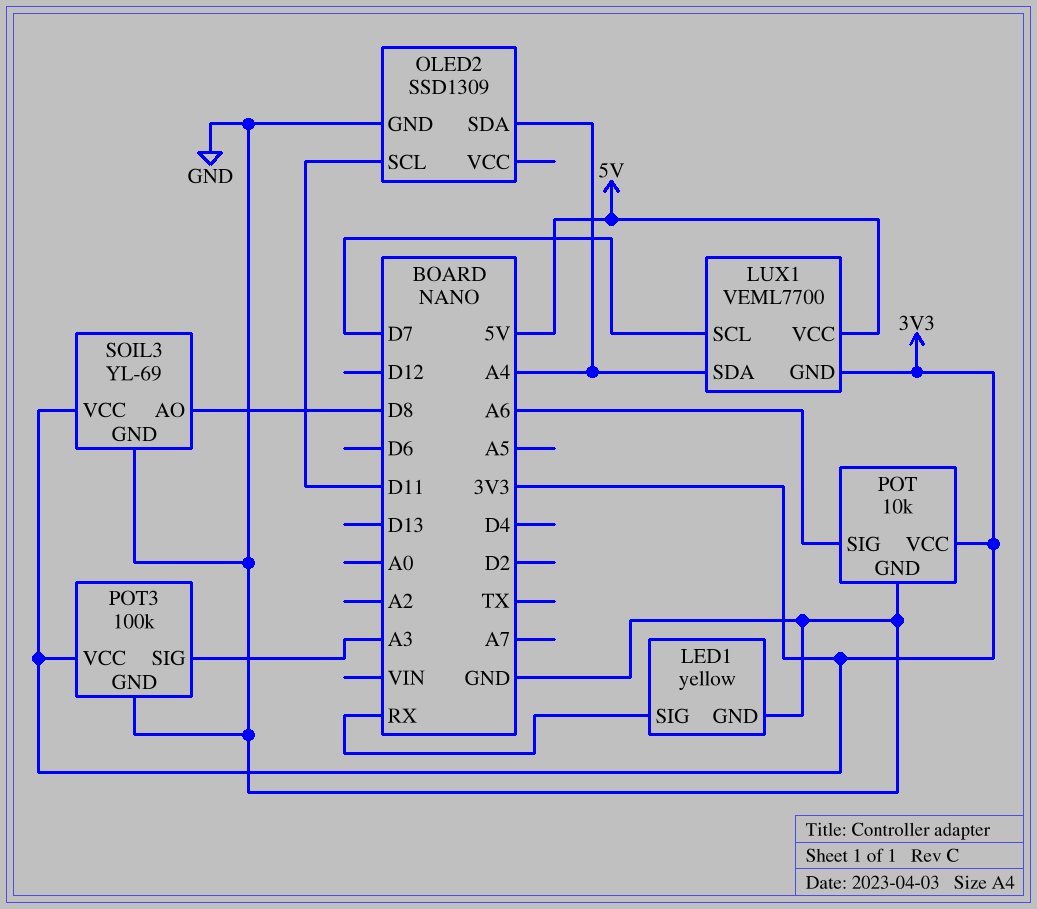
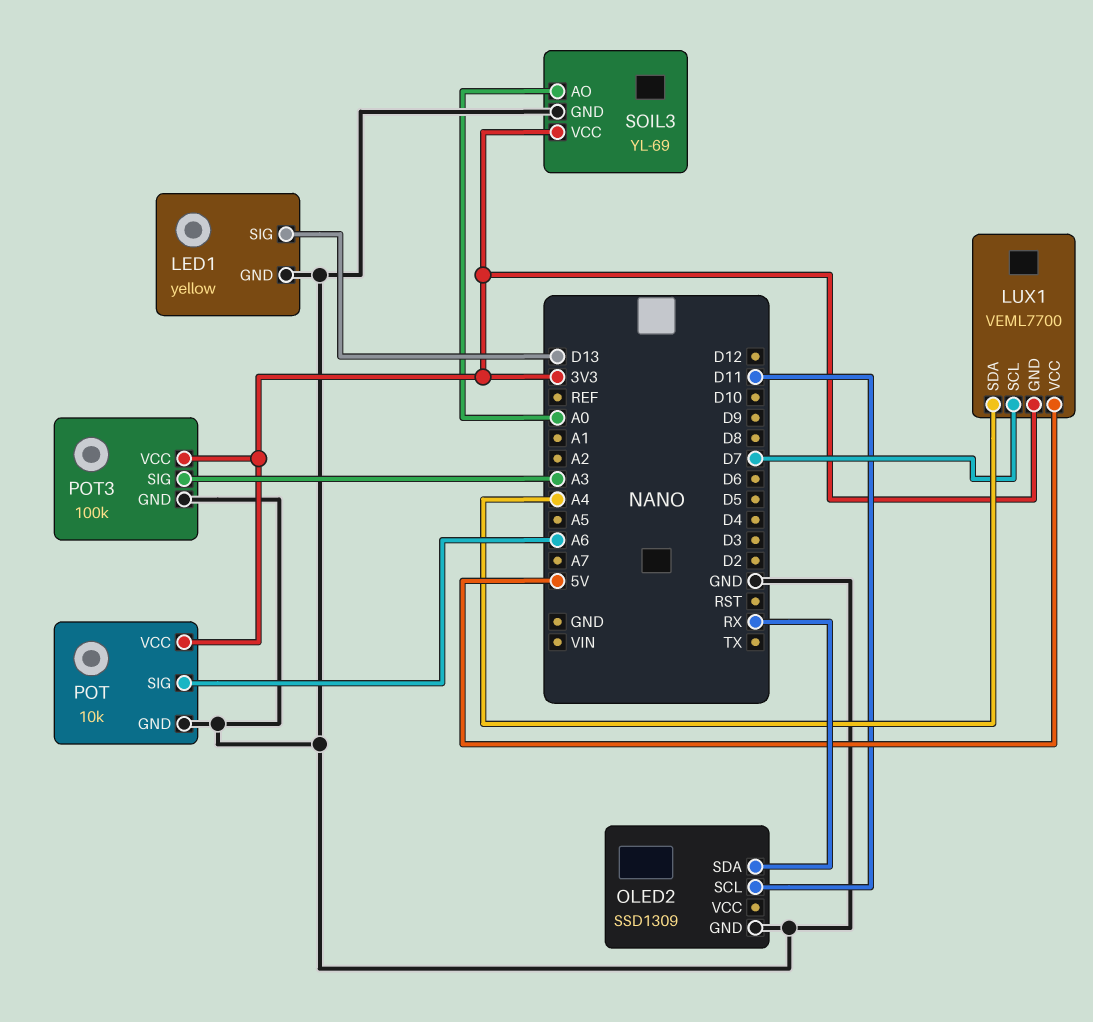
LED1 pin SIG: RX -> D13
OLED2 pin SDA: A4 -> RX
SOIL3 pin AO: D8 -> A0

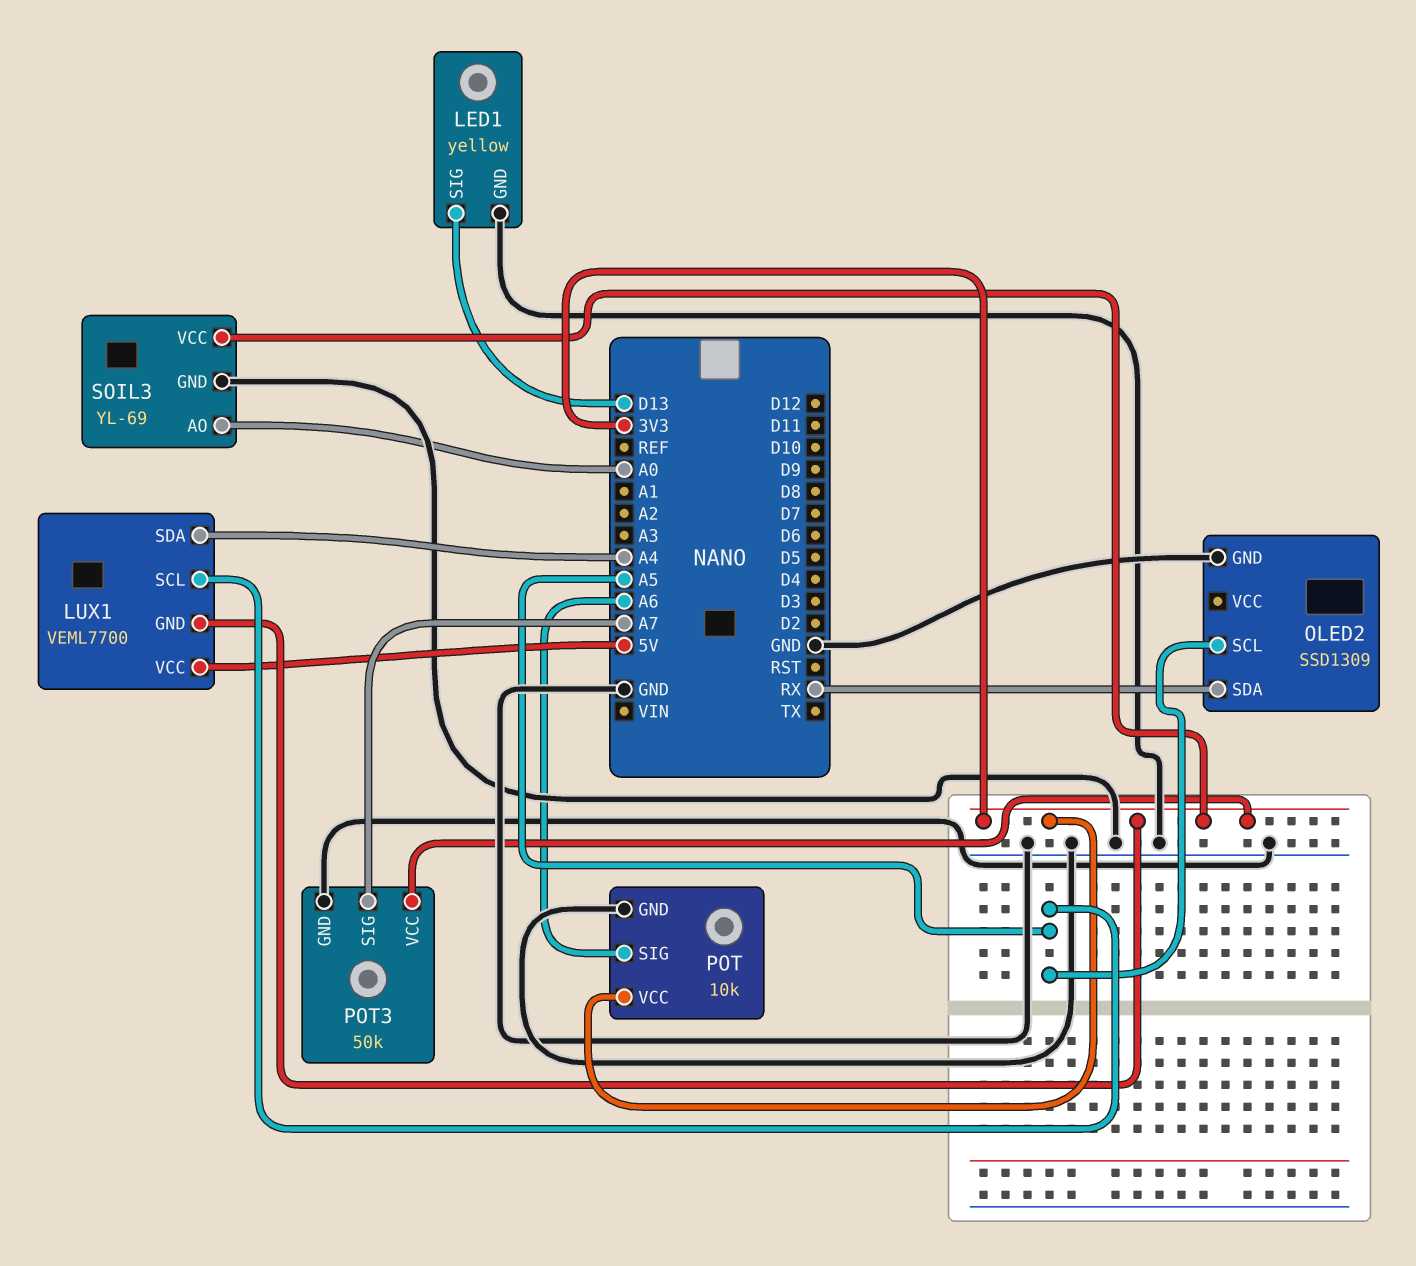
LUX1 pin SCL: D7 -> A5
OLED2 pin SCL: D11 -> A5
POT3: 100k -> 50k
POT3 pin SIG: A3 -> A7

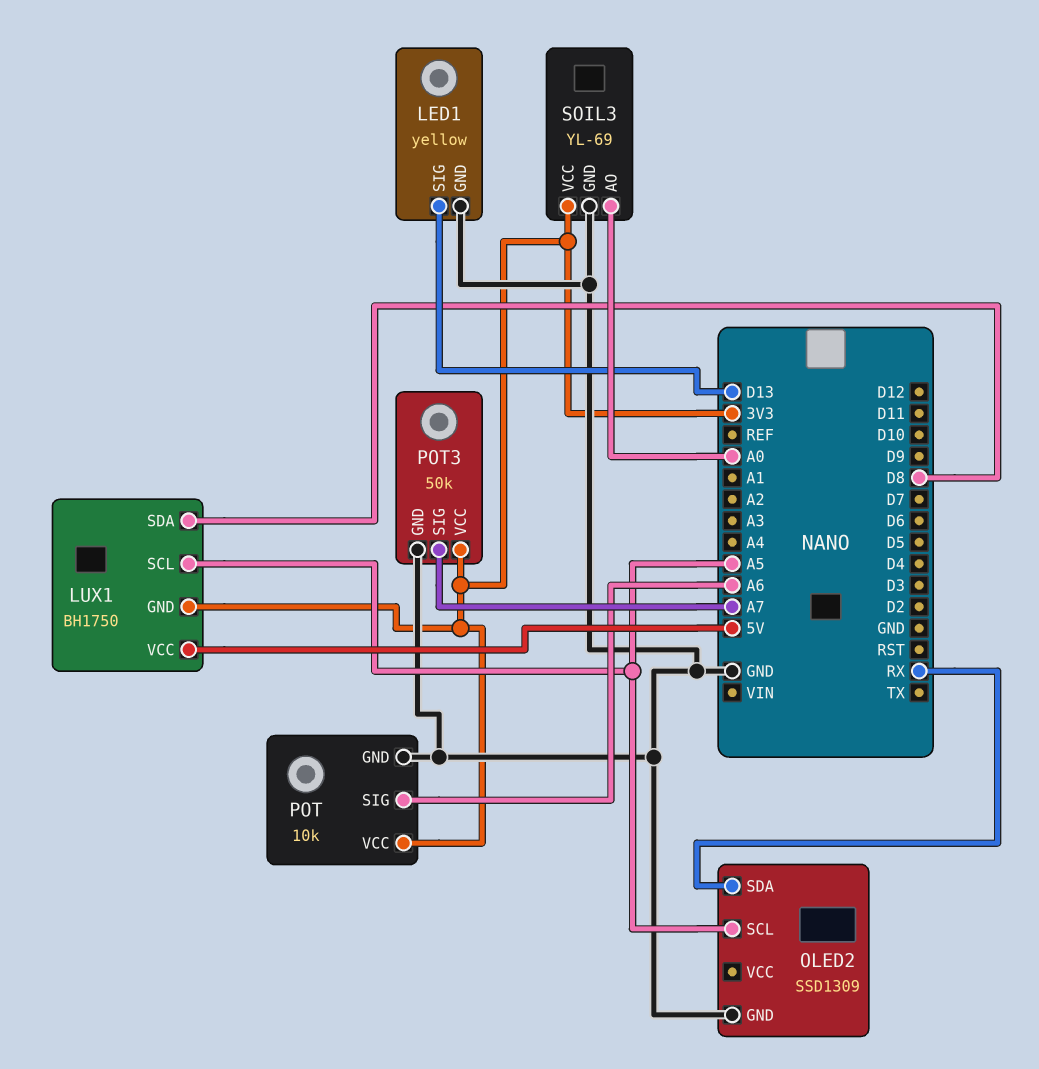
LUX1: VEML7700 -> BH1750
LUX1 pin SDA: A4 -> D8

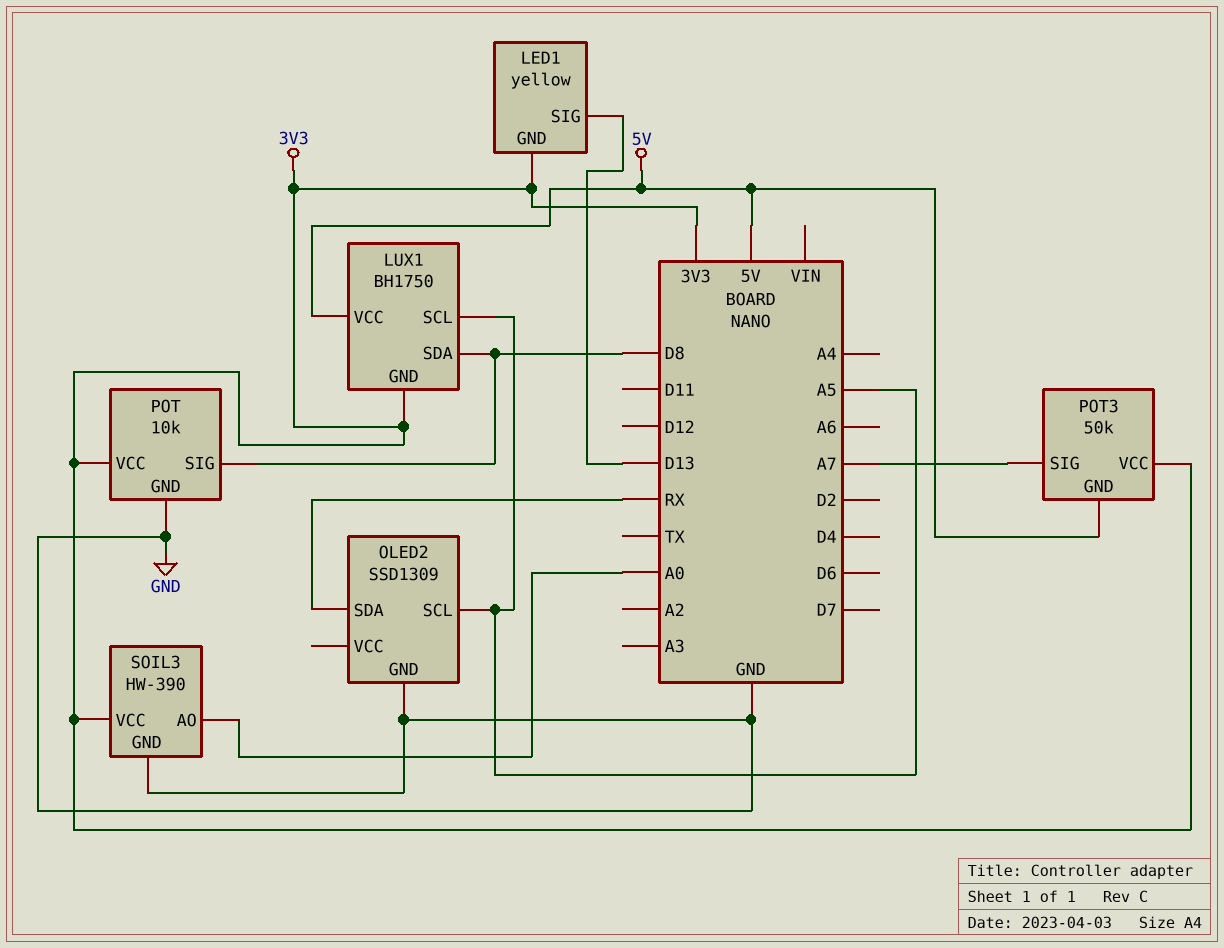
LED1 pin GND: GND -> 3V3
POT pin SIG: A6 -> D8
POT3 pin GND: GND -> 5V
SOIL3: YL-69 -> HW-390

